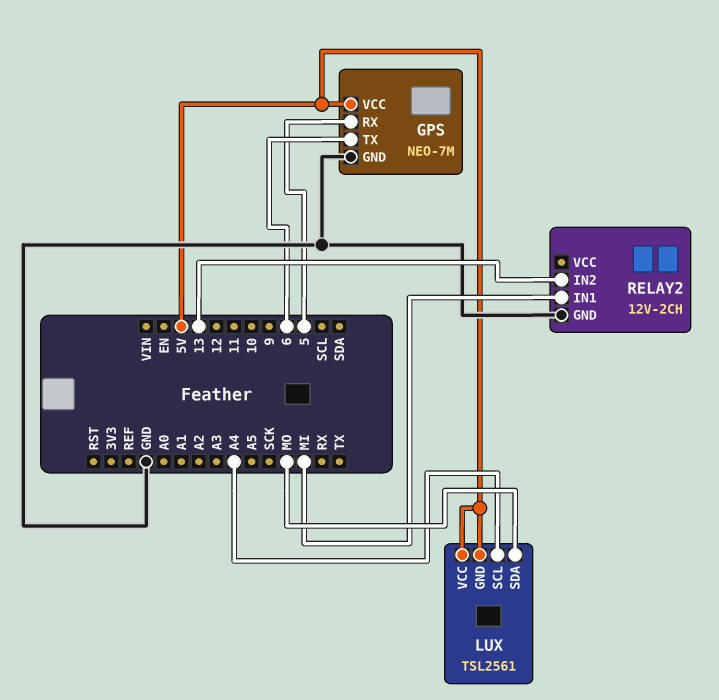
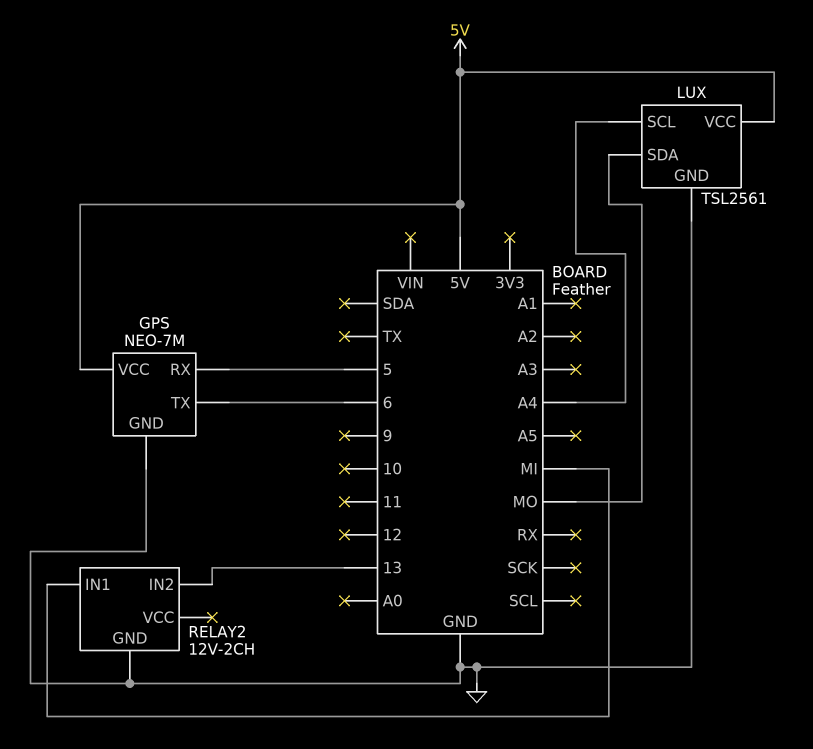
LUX pin GND: 5V -> GND

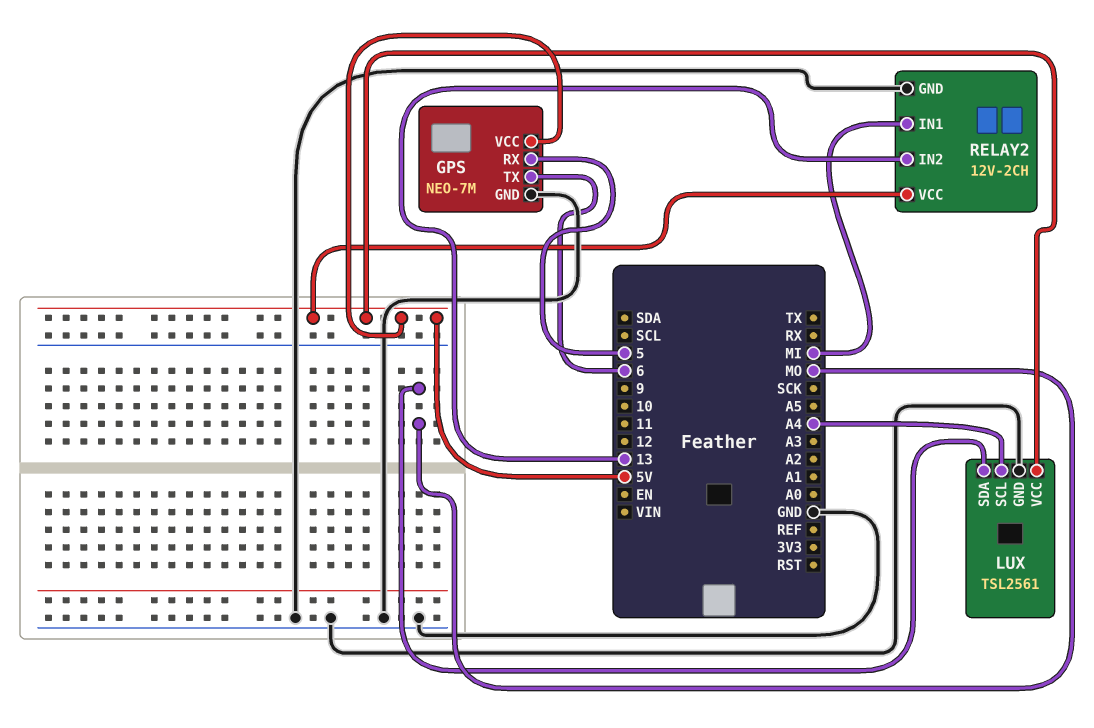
RELAY2 pin VCC: none -> 5V

